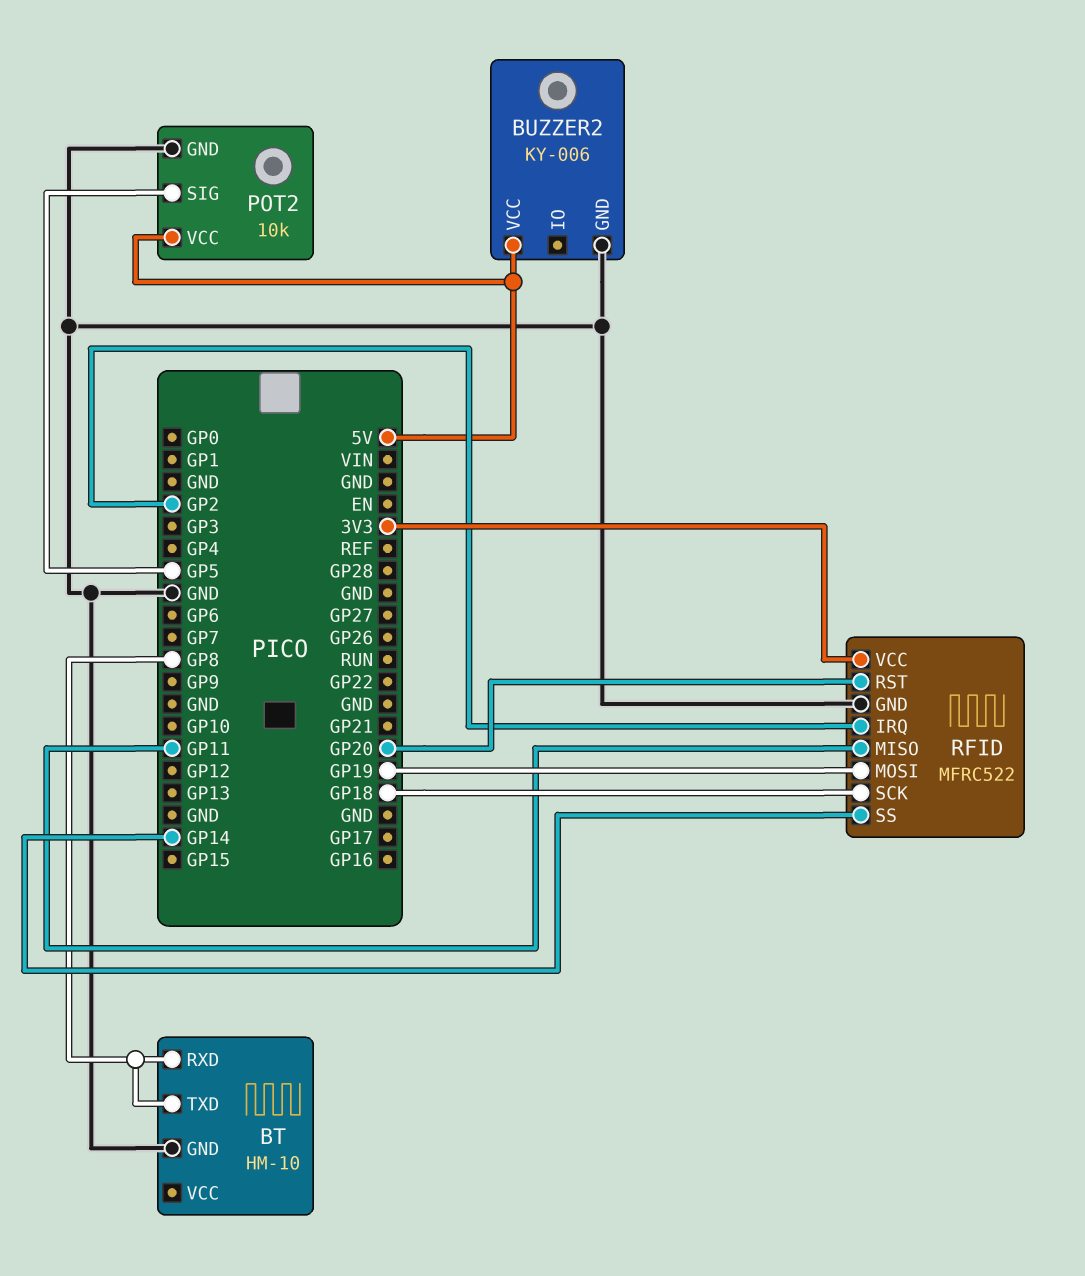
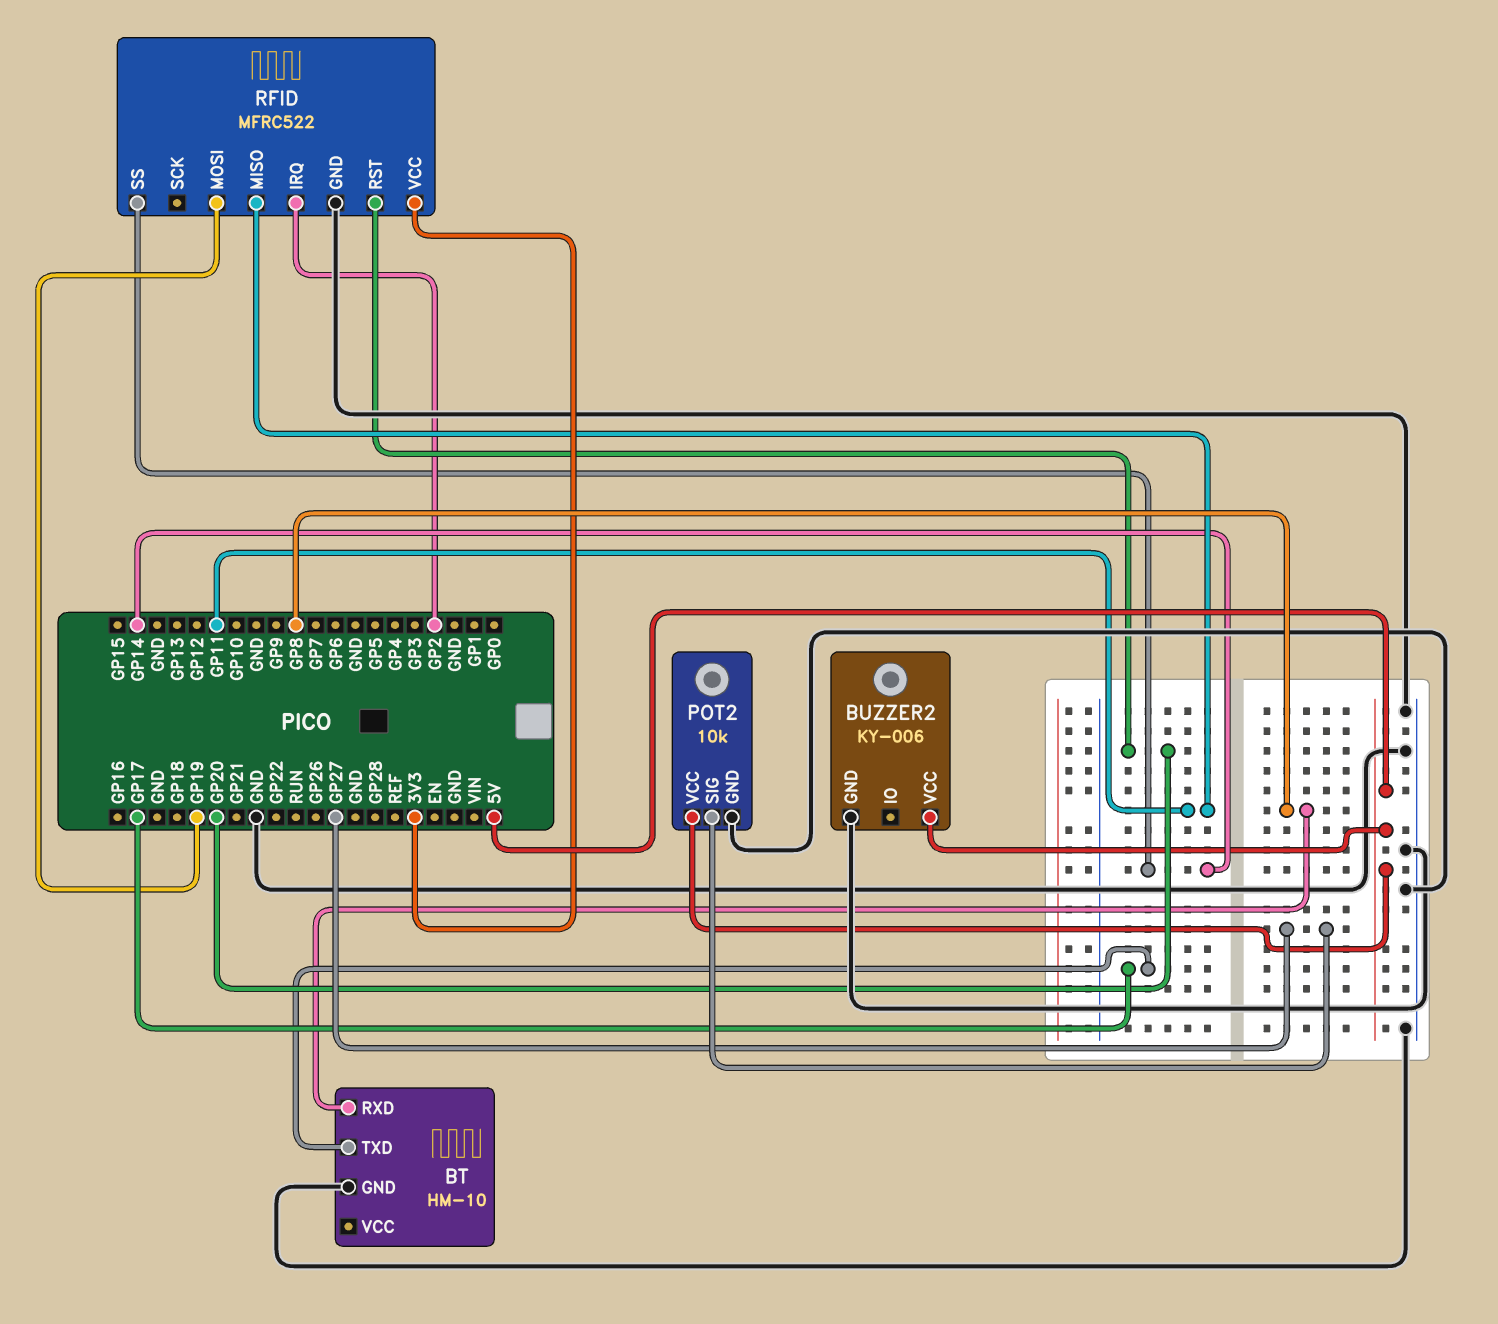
BT pin TXD: GP8 -> GP17
POT2 pin SIG: GP5 -> GP27
RFID pin SCK: GP18 -> none

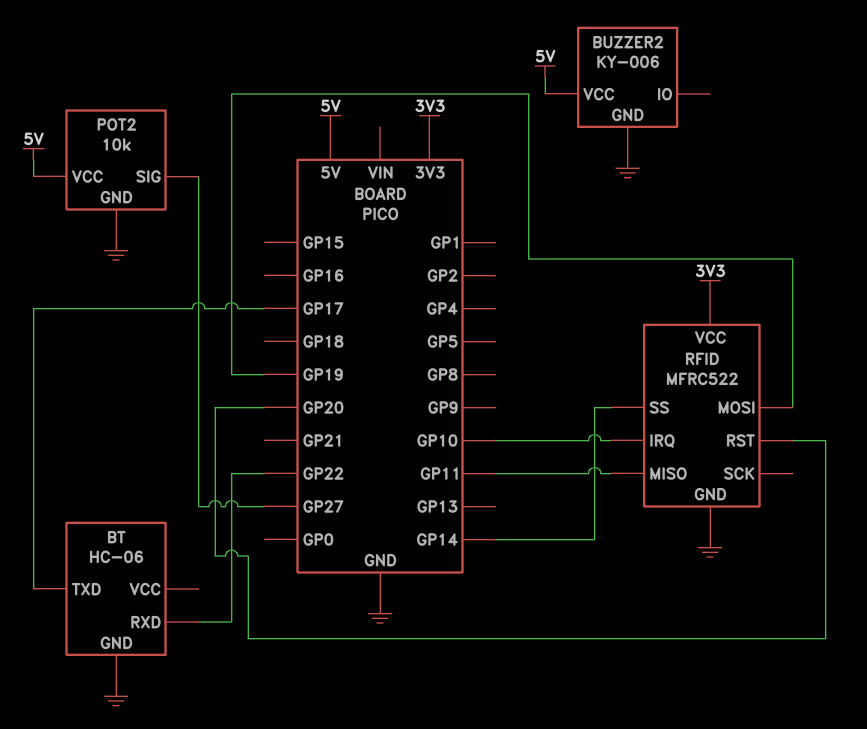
BT: HM-10 -> HC-06
BT pin RXD: GP8 -> GP22
RFID pin IRQ: GP2 -> GP10

